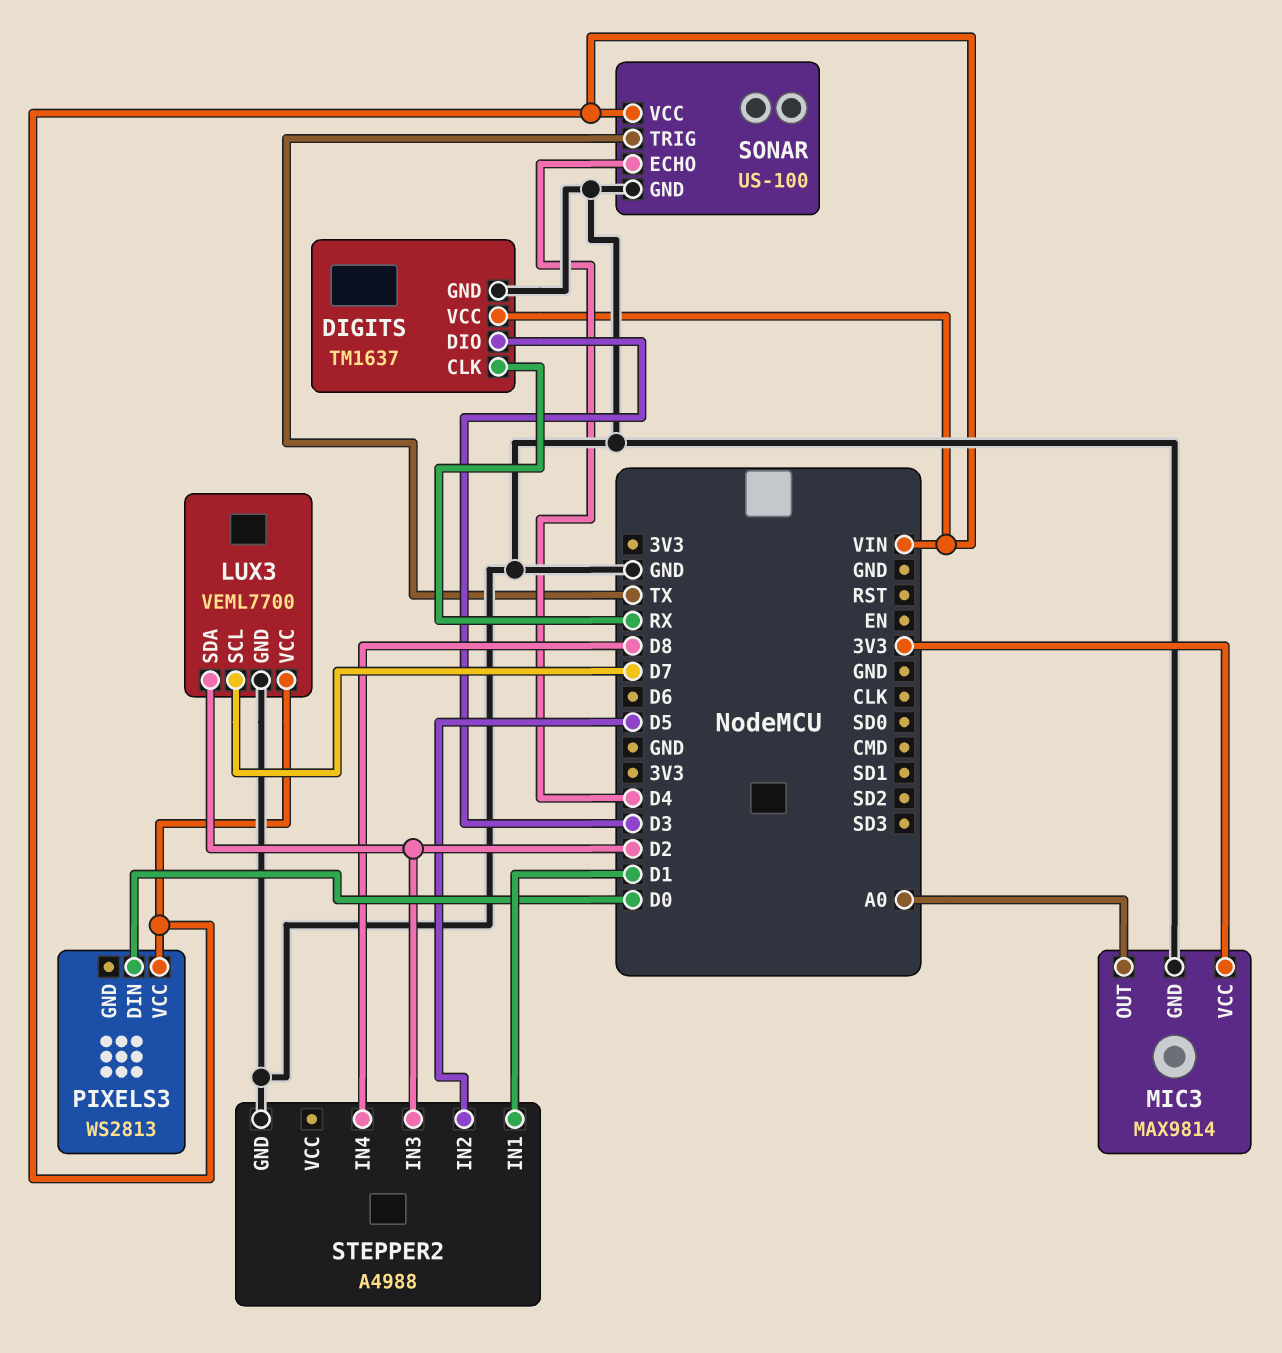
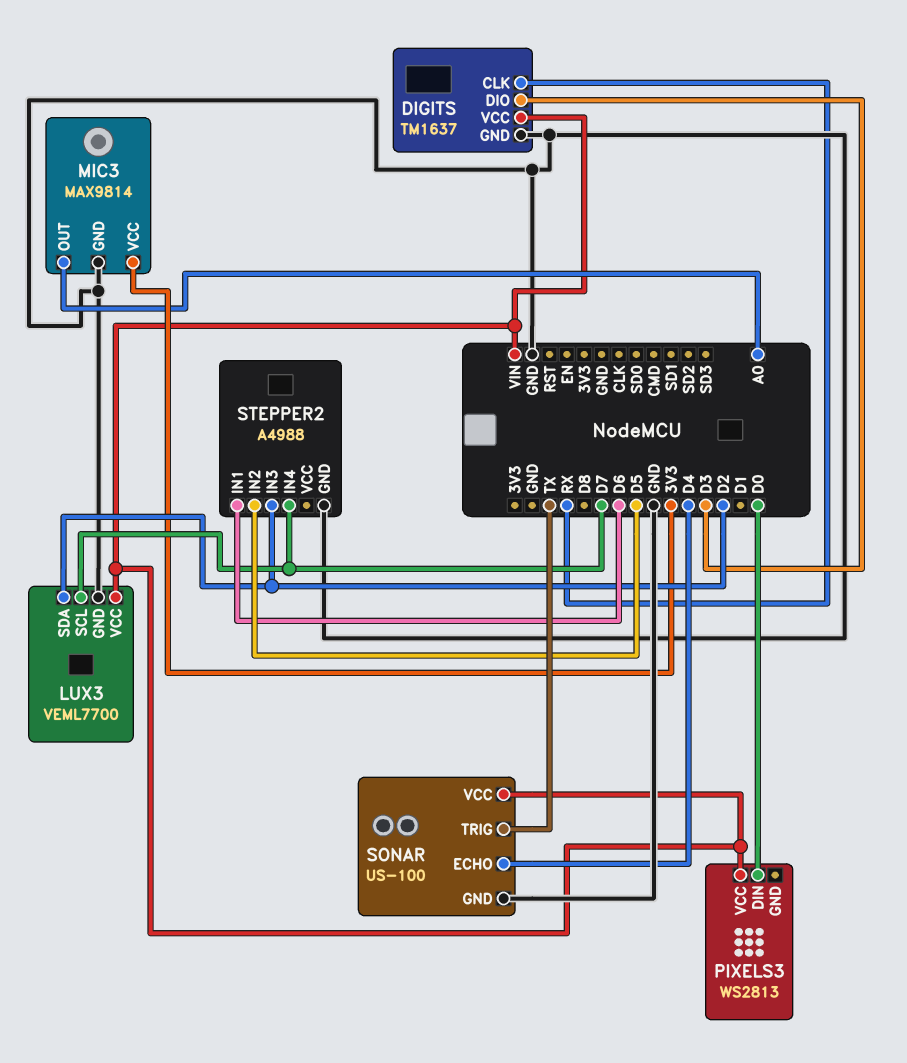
STEPPER2 pin IN1: D1 -> D6
STEPPER2 pin IN4: D8 -> D7

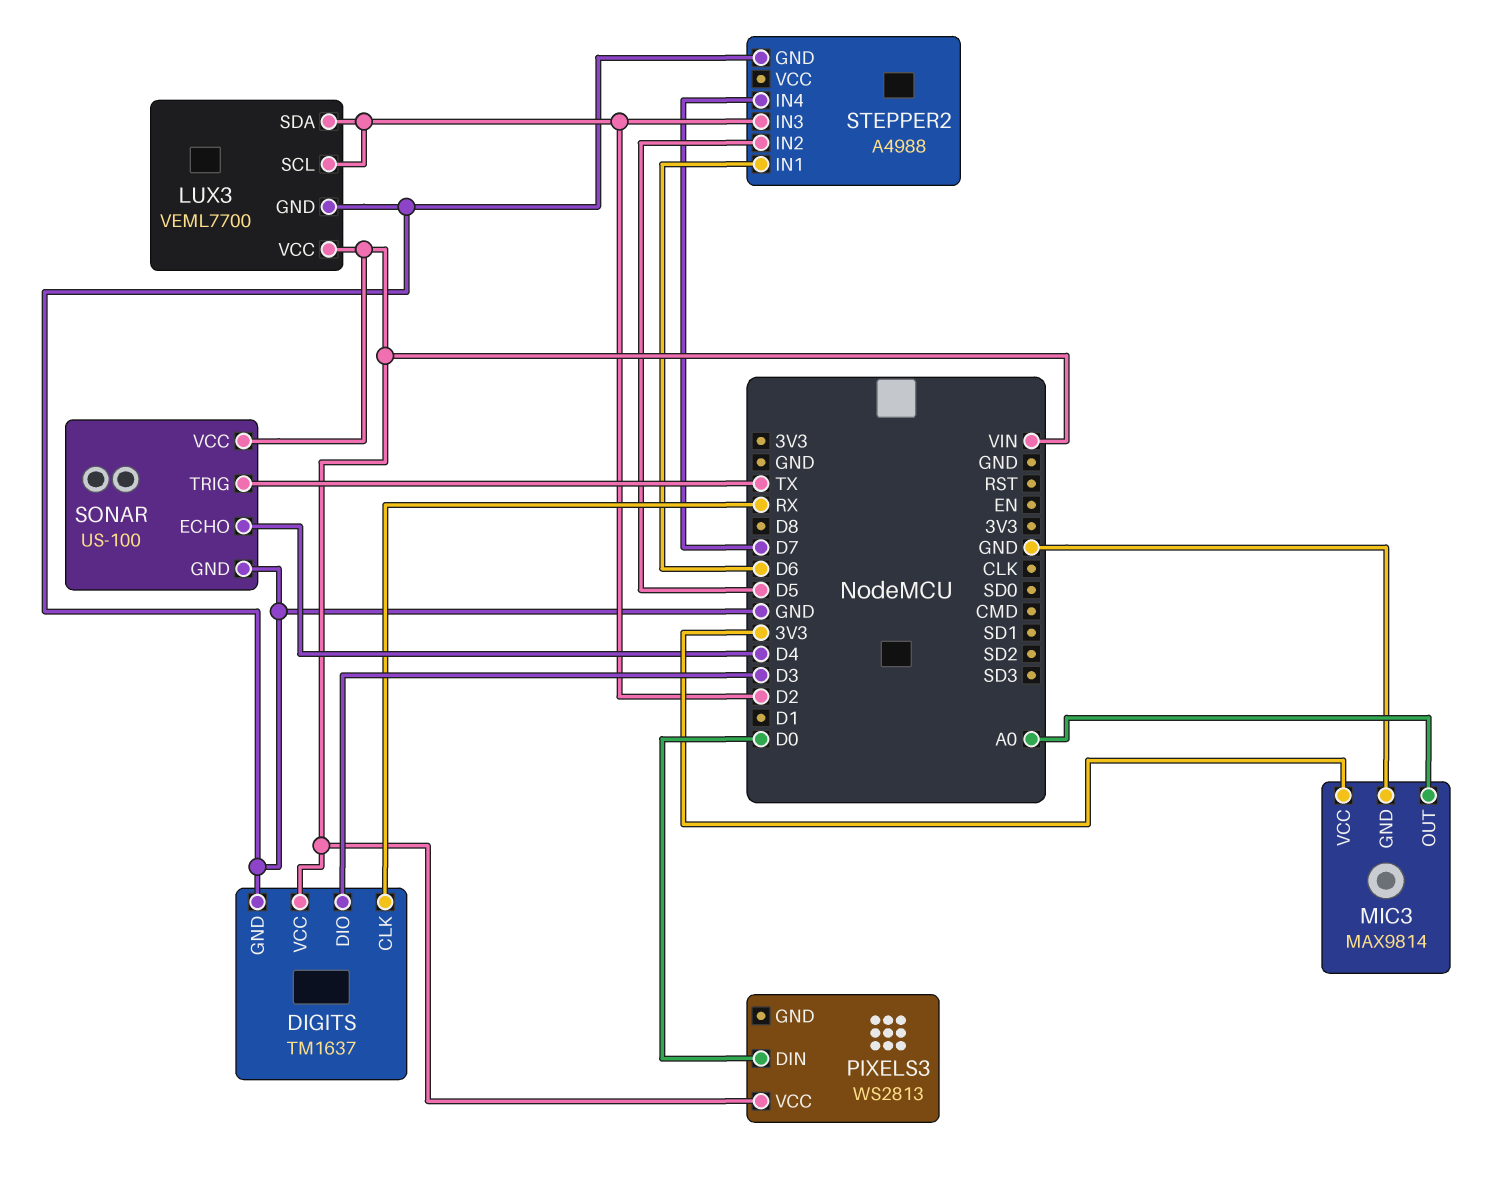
LUX3 pin SCL: D7 -> D2

